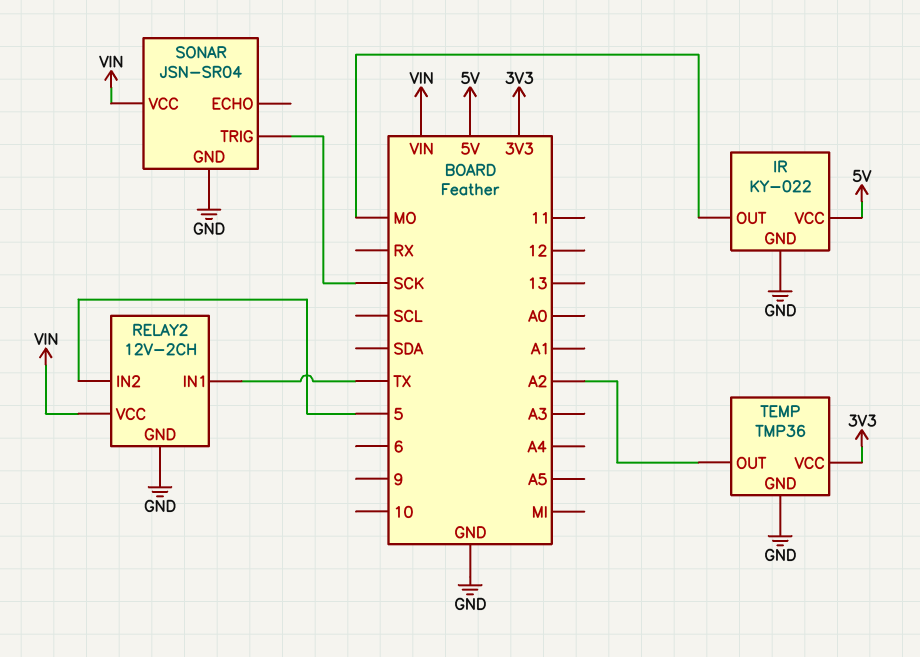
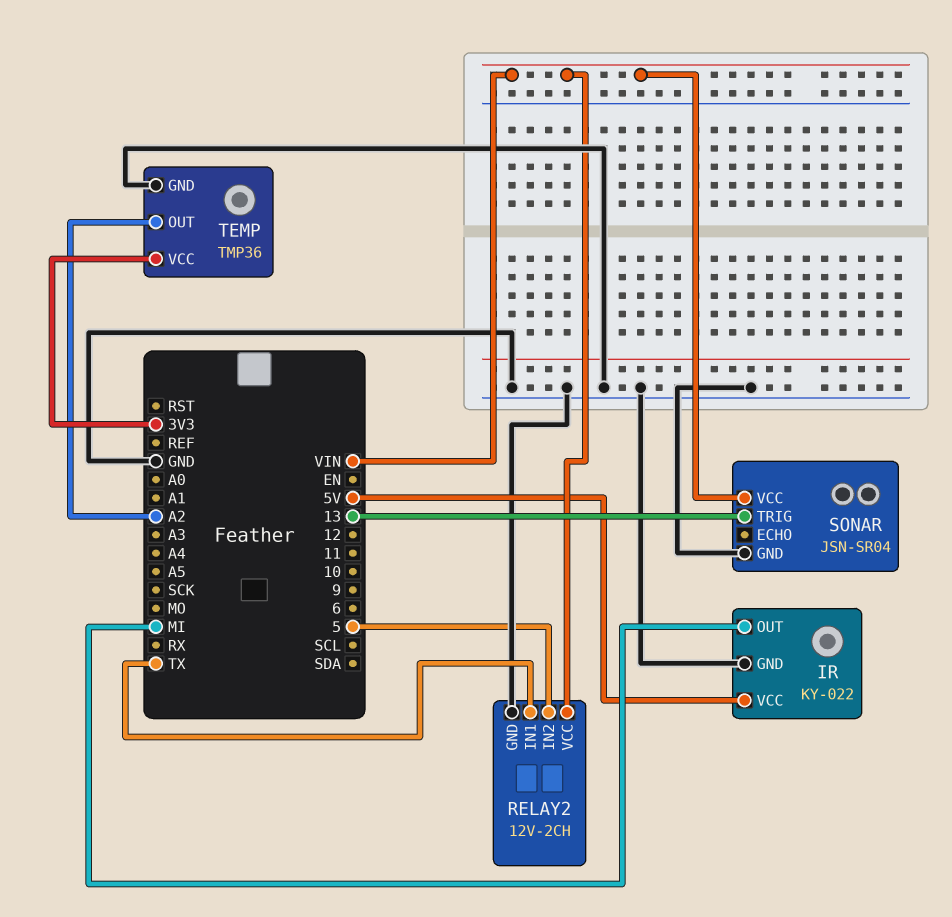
IR pin OUT: MO -> MI
SONAR pin TRIG: SCK -> 13

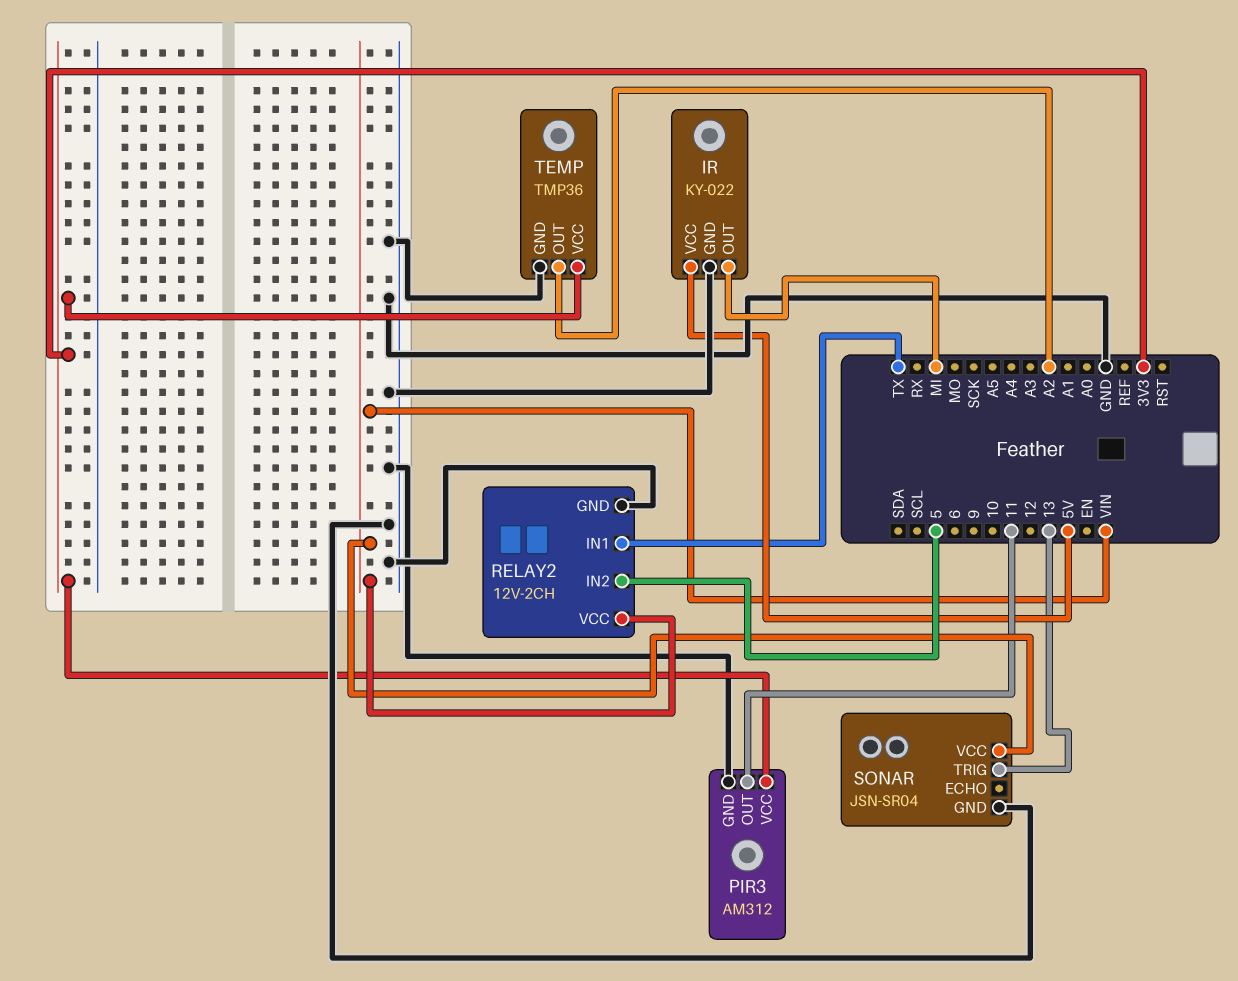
PIR3: none -> AM312
PIR3 pin GND: none -> GND
PIR3 pin OUT: none -> 11
PIR3 pin VCC: none -> 3V3

